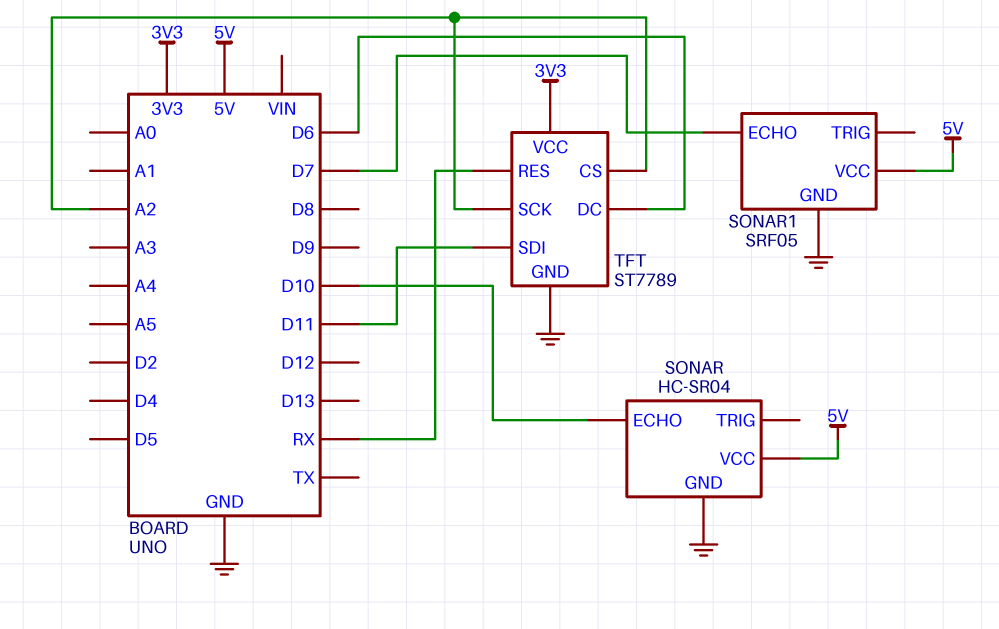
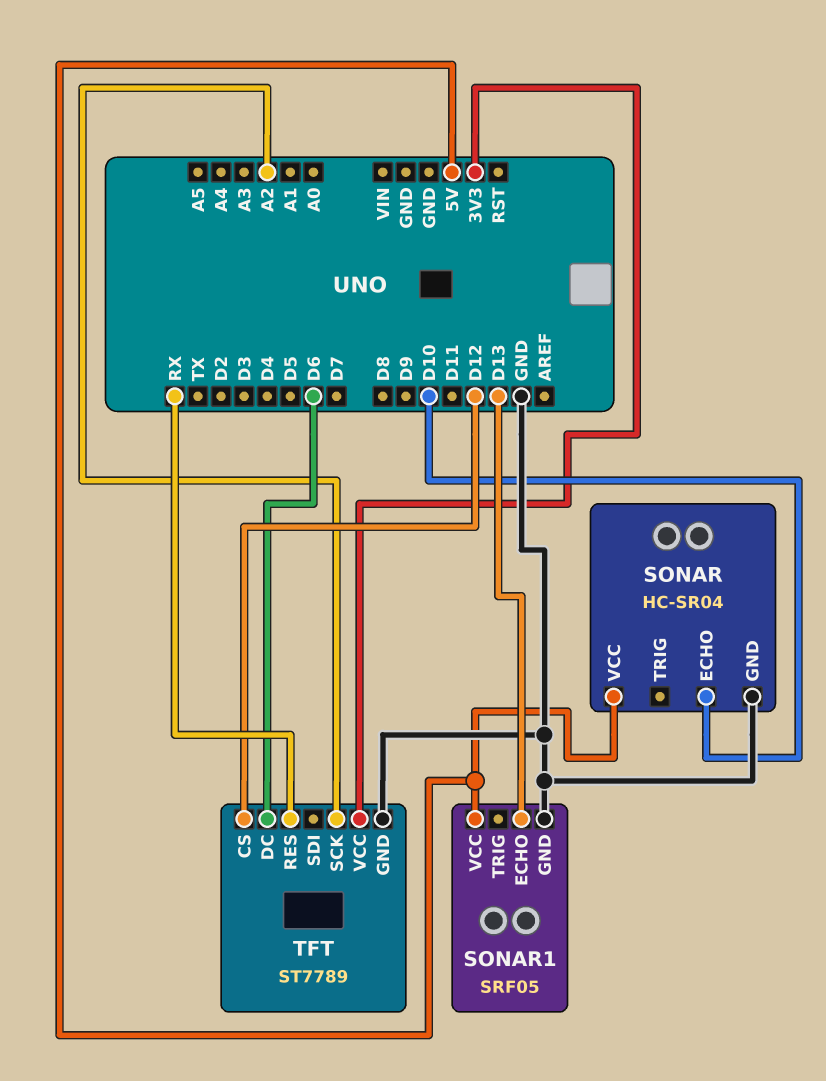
SONAR1 pin ECHO: D7 -> D13
TFT pin CS: A2 -> D12
TFT pin SDI: D11 -> none

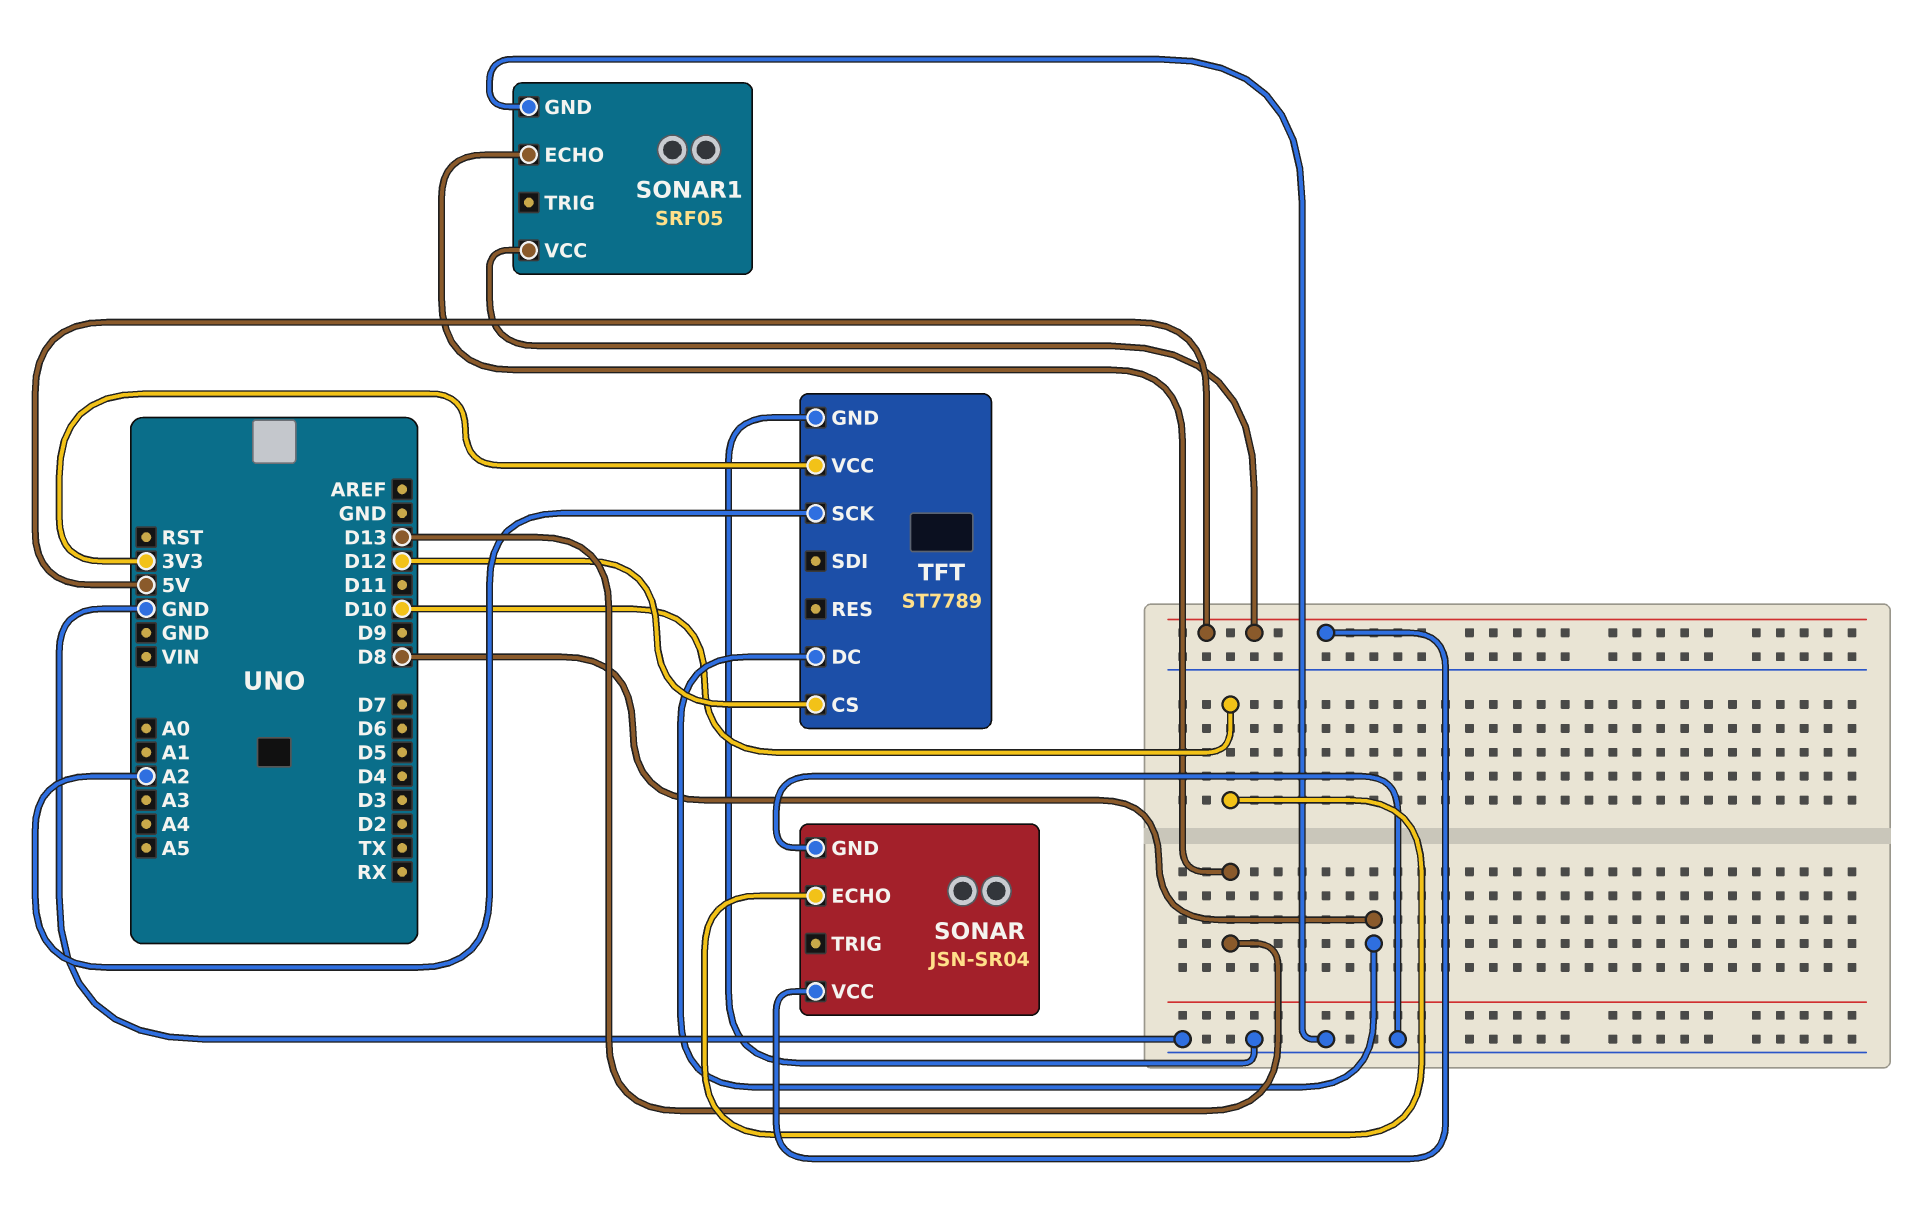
SONAR: HC-SR04 -> JSN-SR04
TFT pin DC: D6 -> D8
TFT pin RES: RX -> none

